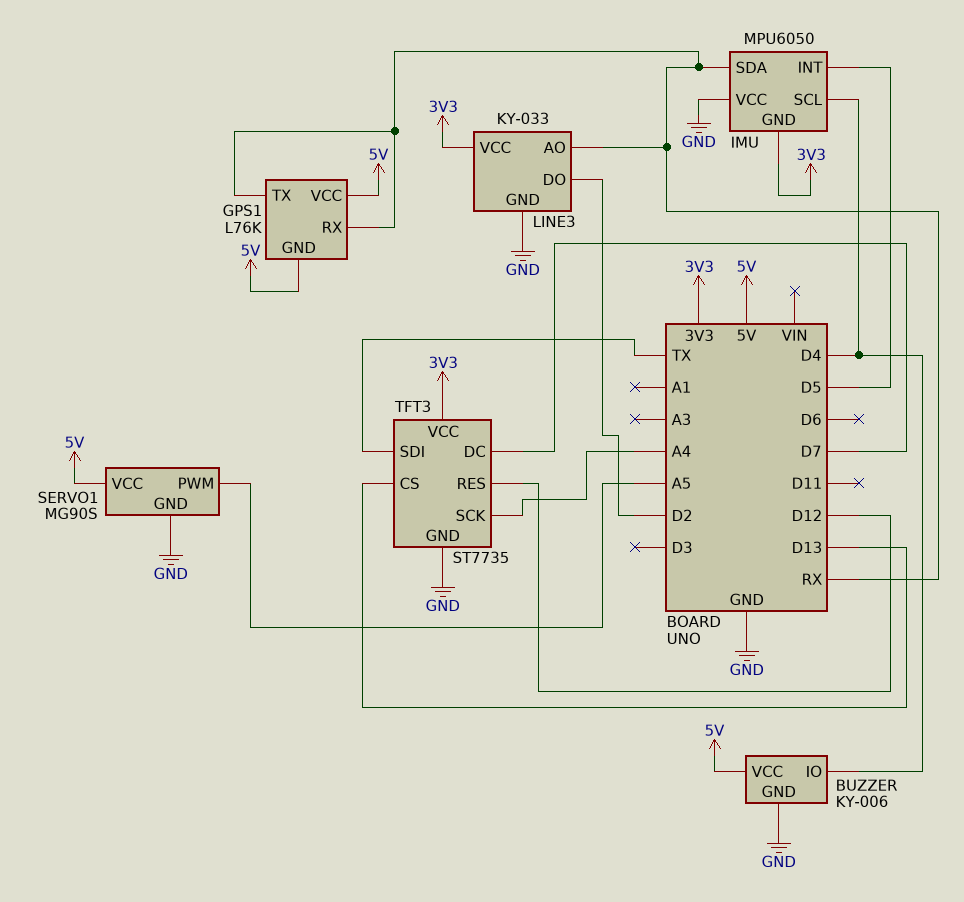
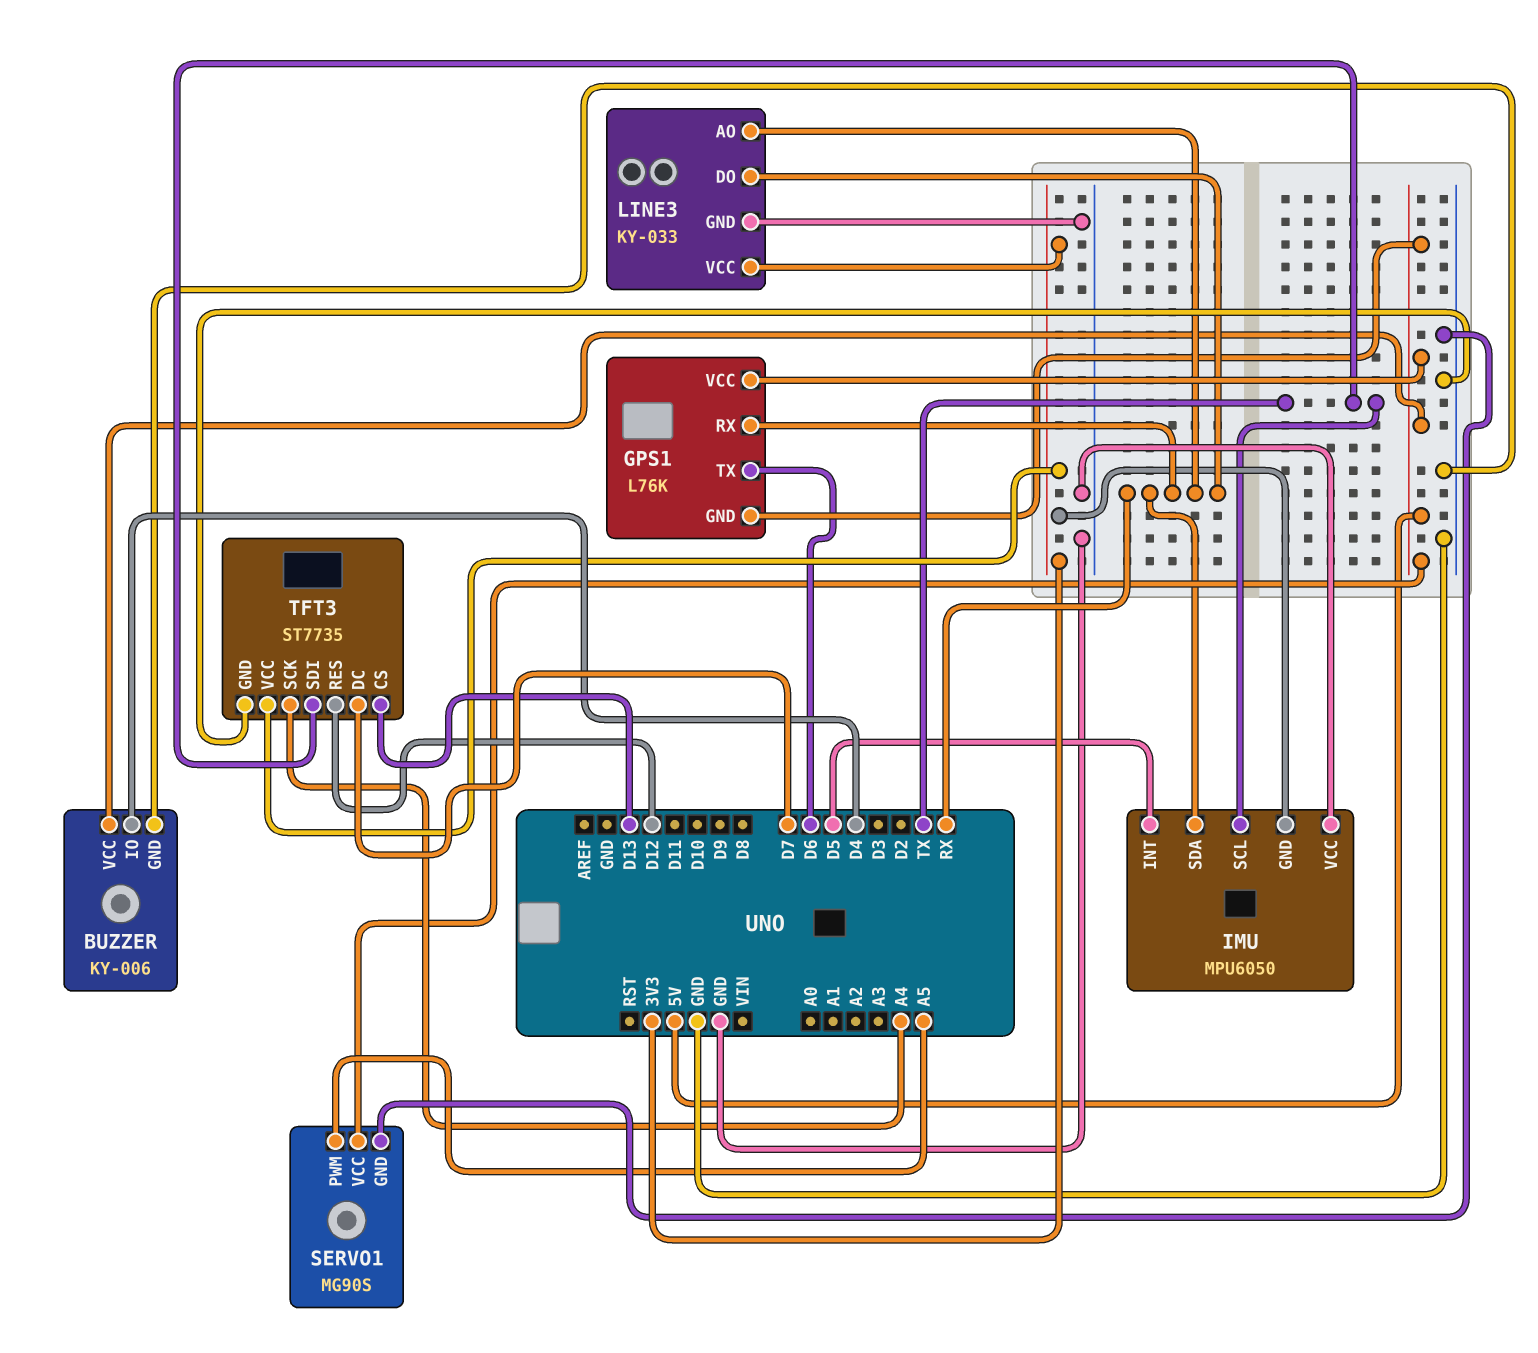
GPS1 pin TX: RX -> D6
IMU pin SCL: D4 -> TX
LINE3 pin DO: D2 -> RX

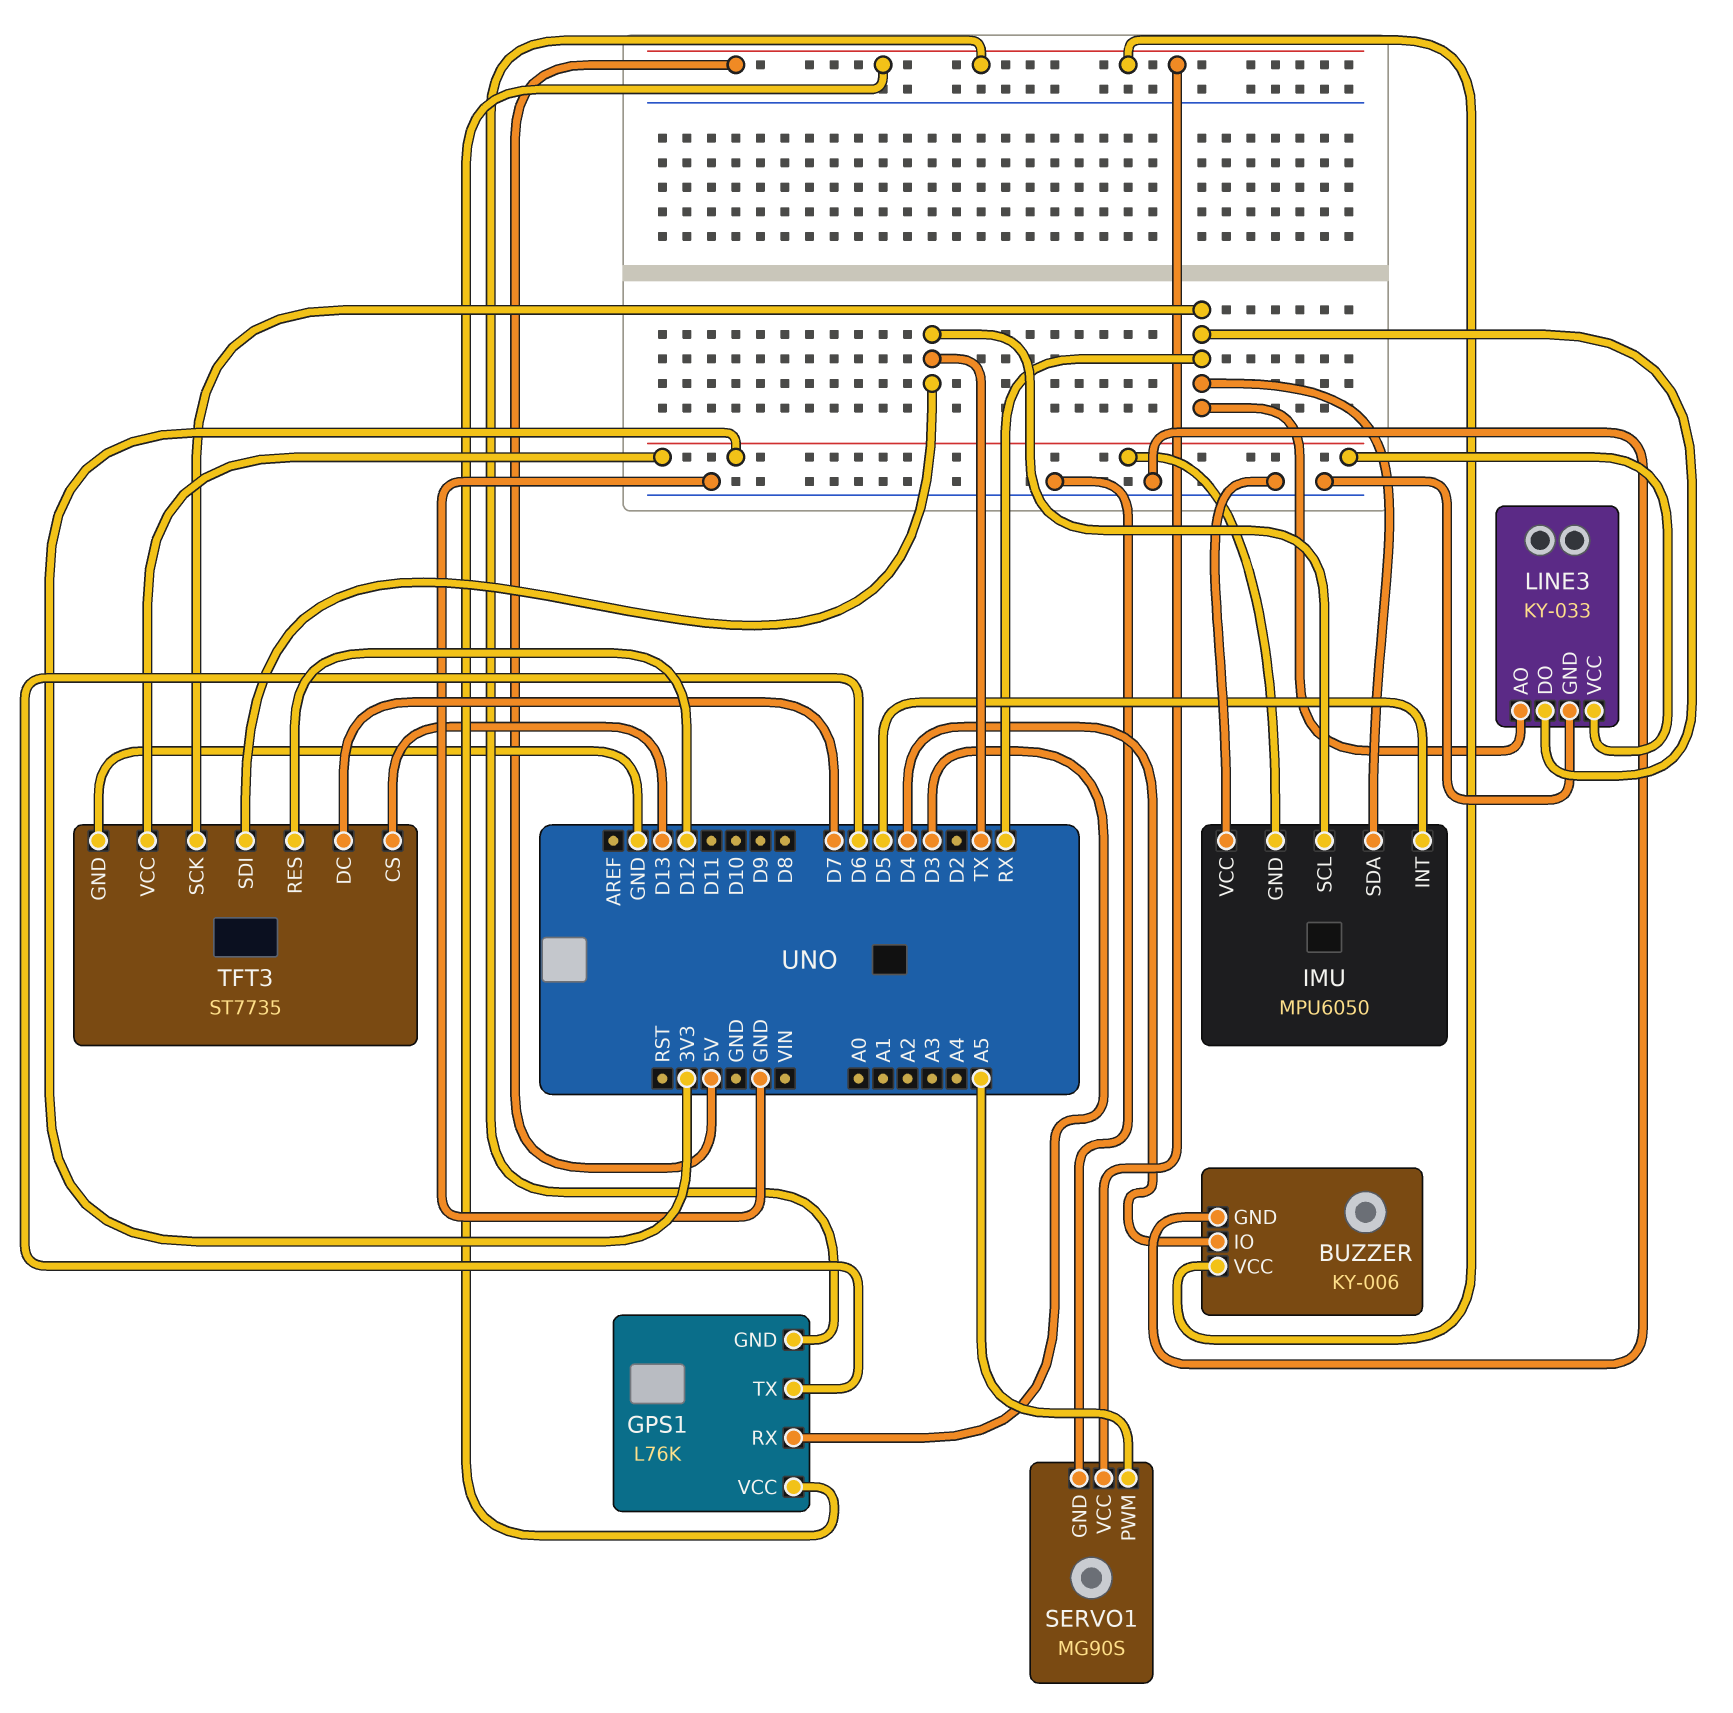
GPS1 pin RX: RX -> D3
TFT3 pin SCK: A4 -> RX

